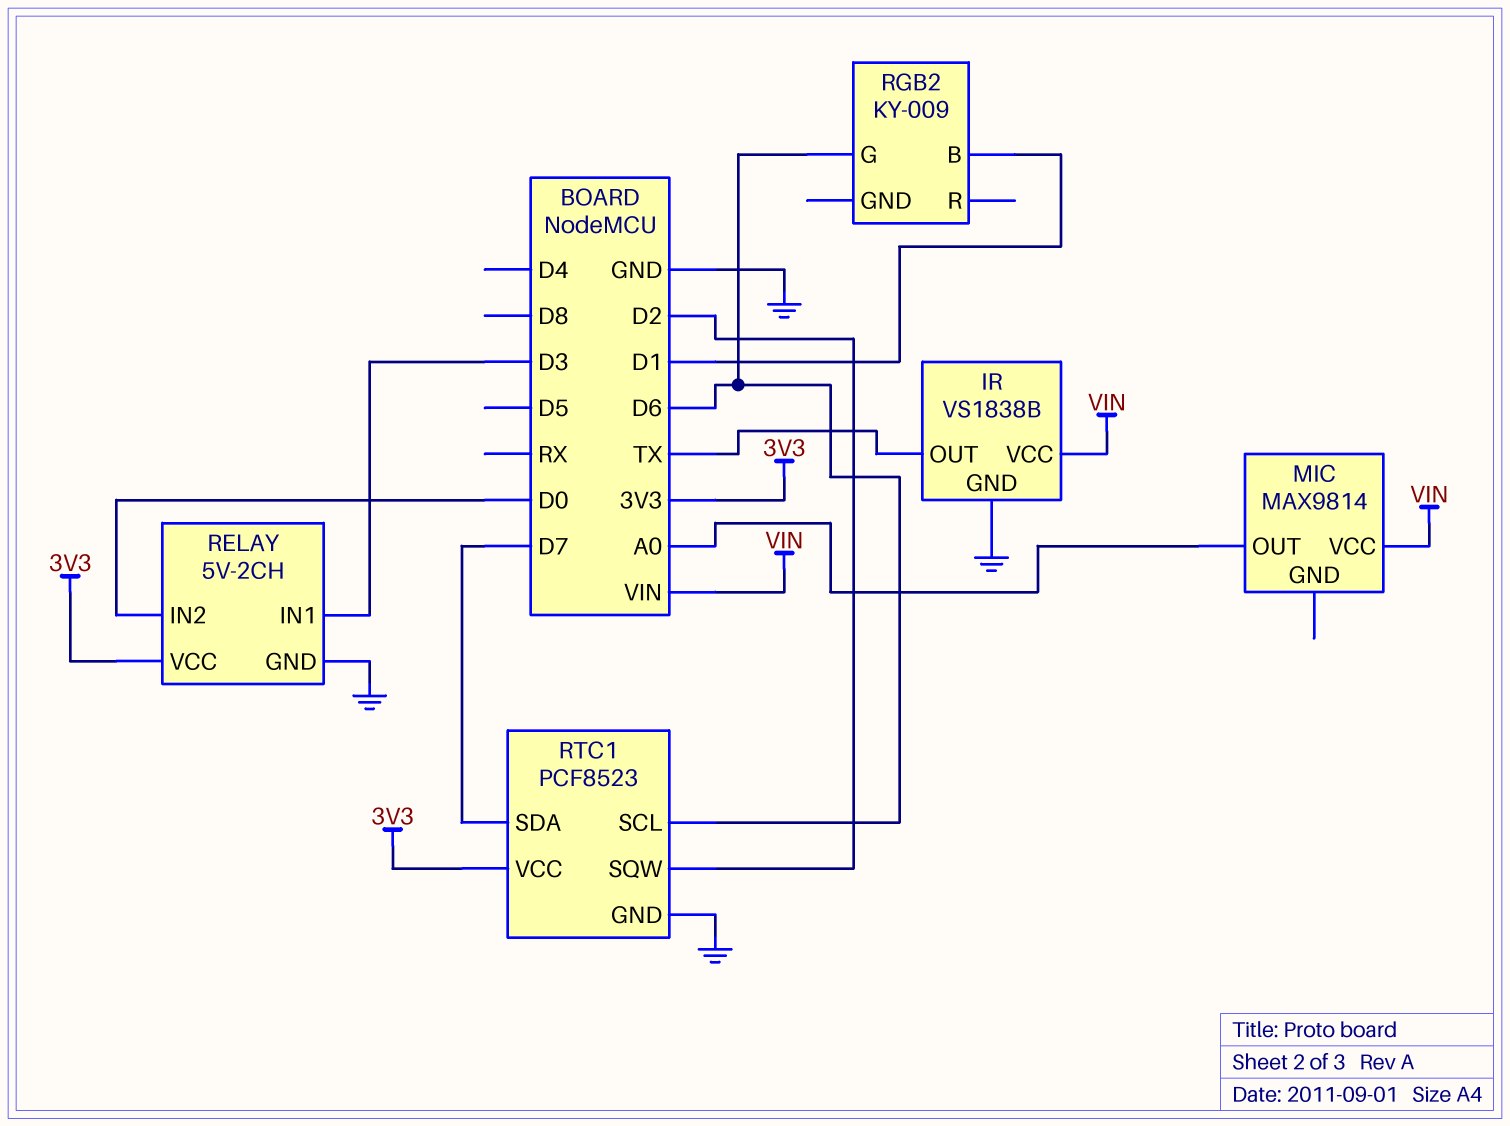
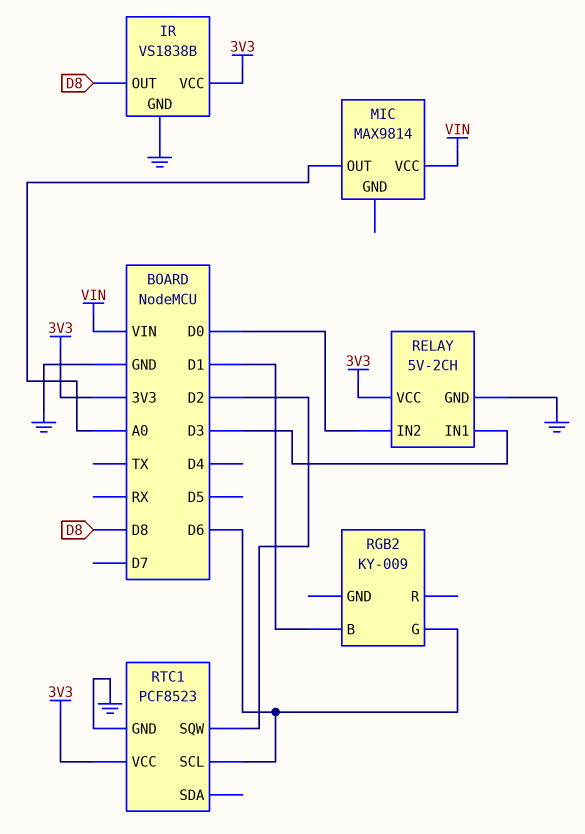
IR pin OUT: TX -> D8
IR pin VCC: VIN -> 3V3
RTC1 pin SDA: D7 -> none

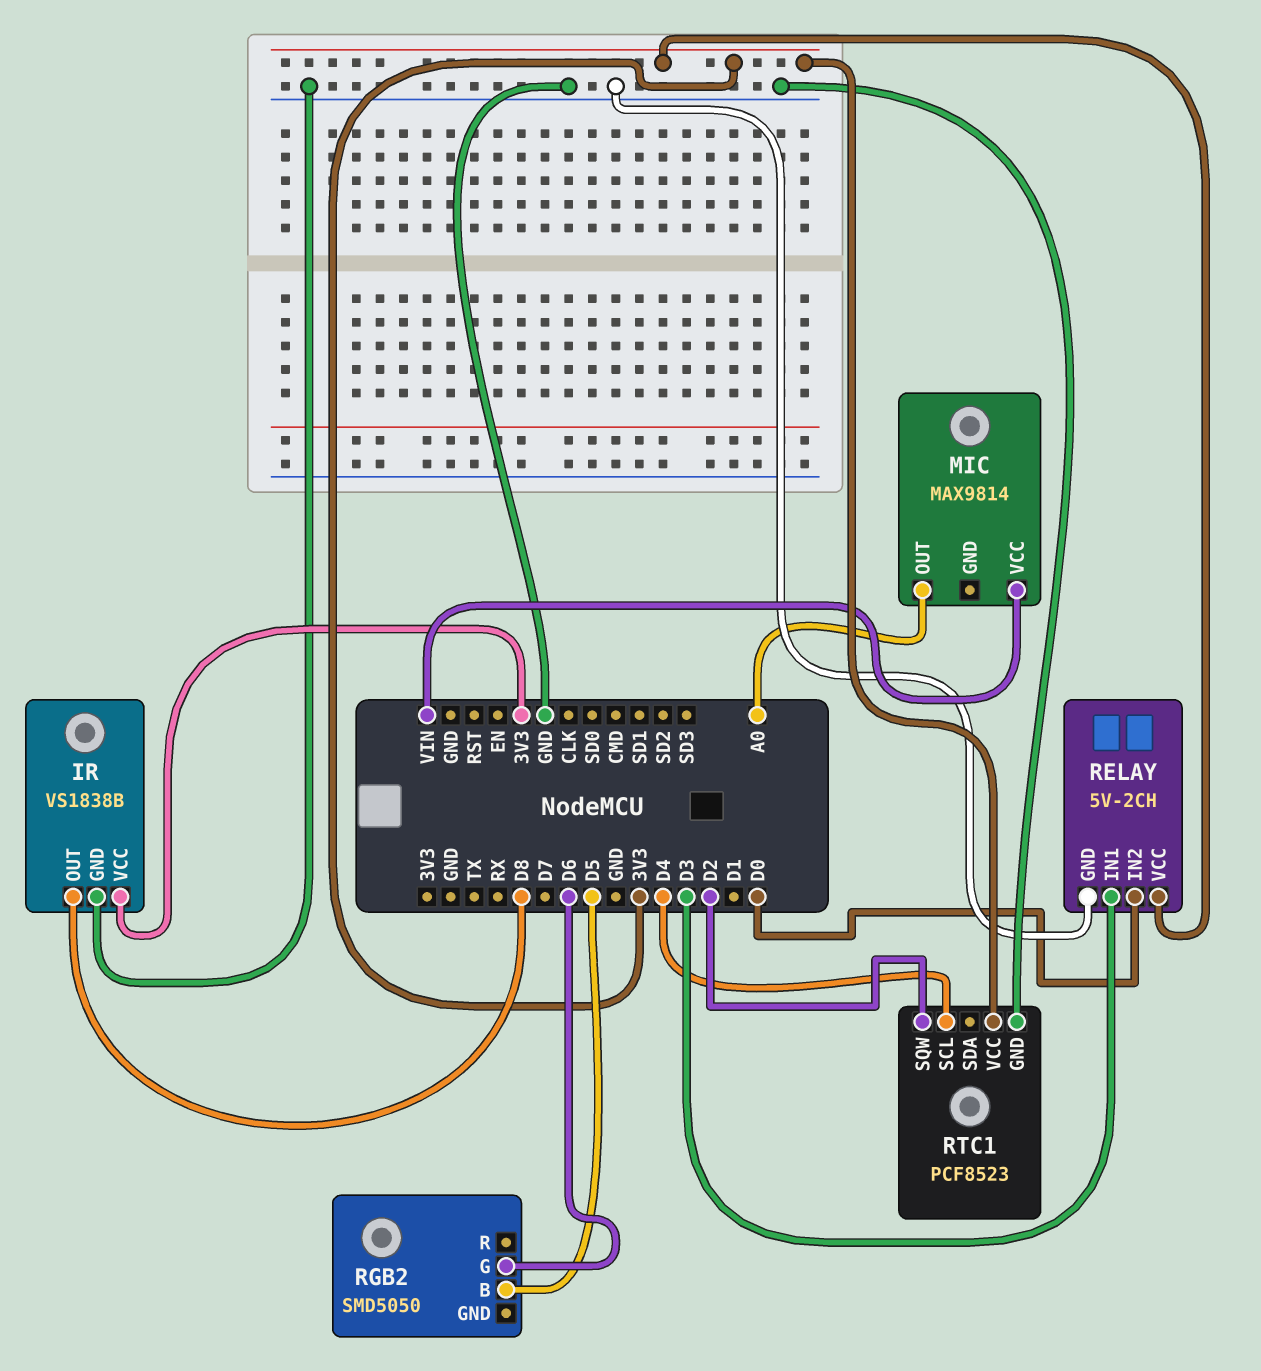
RGB2: KY-009 -> SMD5050
RGB2 pin B: D1 -> D5
RTC1 pin SCL: D6 -> D4

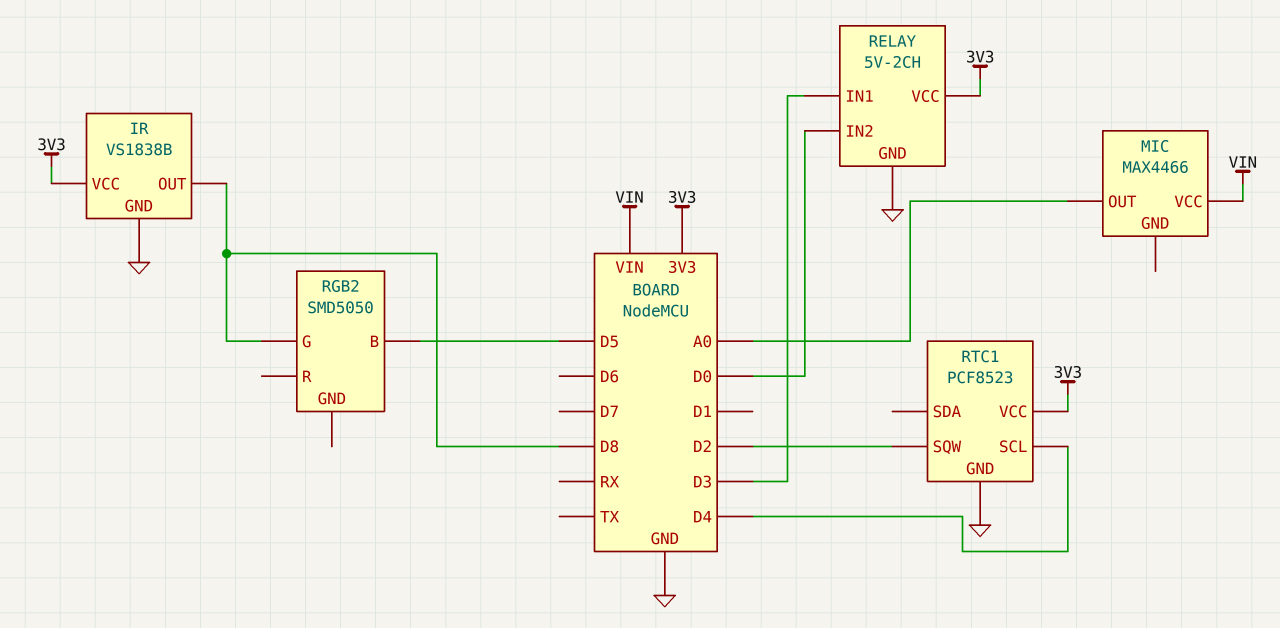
MIC: MAX9814 -> MAX4466
RGB2 pin G: D6 -> D8

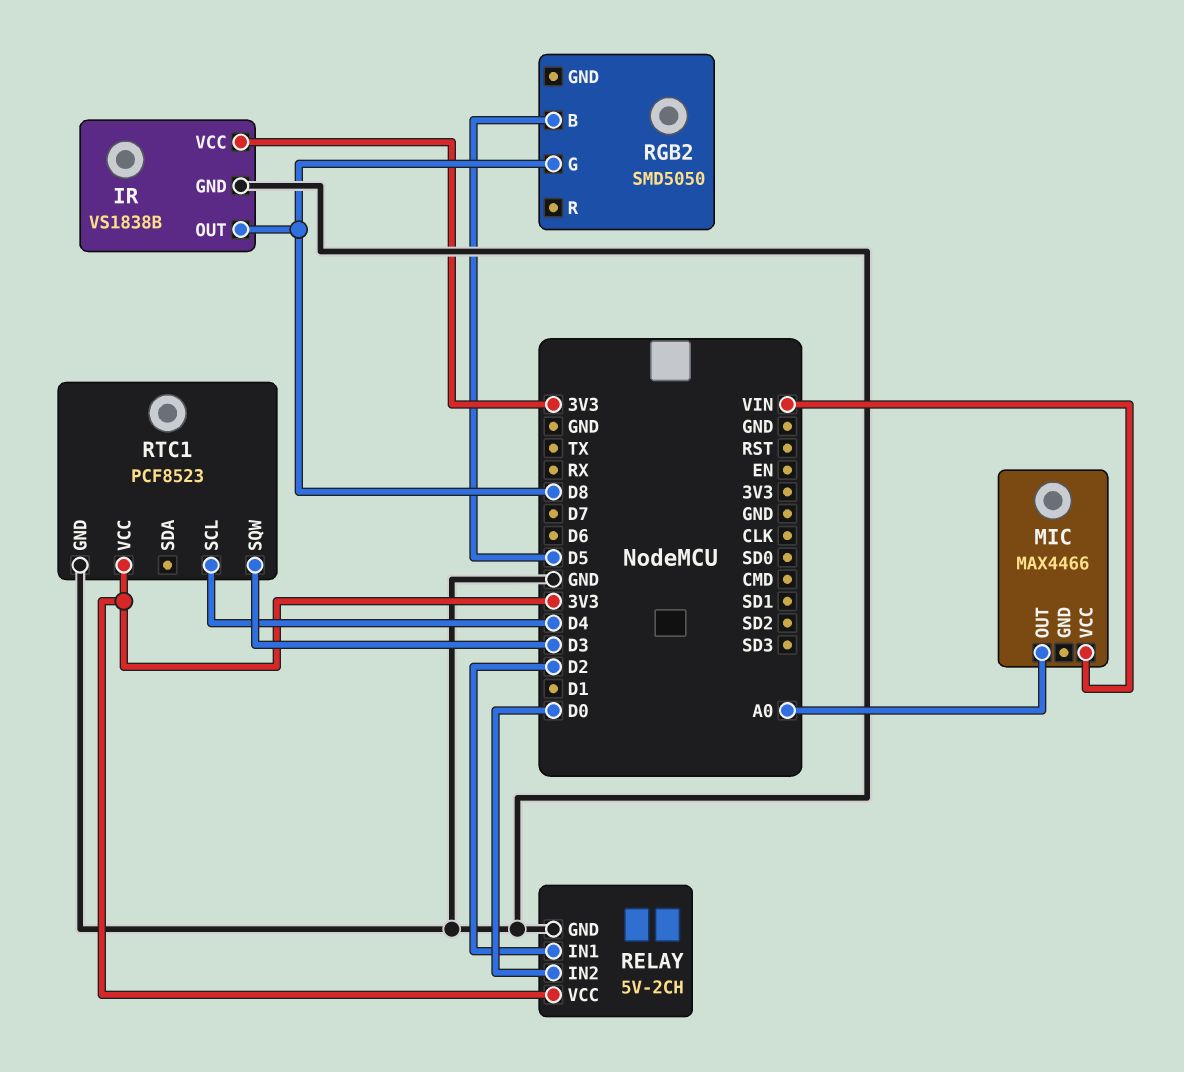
RELAY pin IN1: D3 -> D2
RTC1 pin SQW: D2 -> D3

